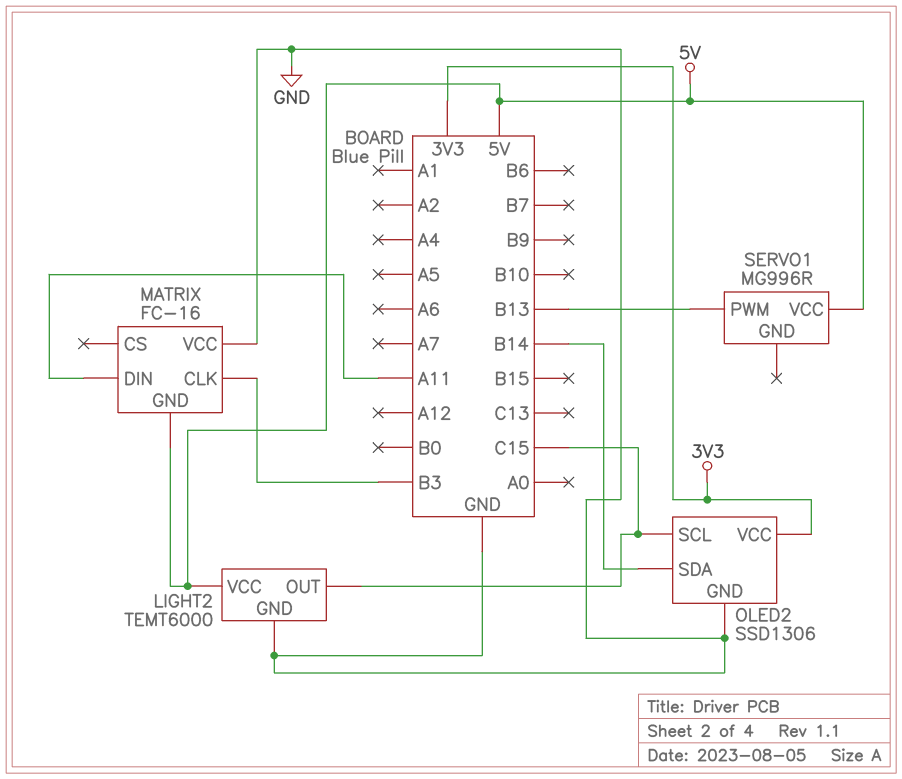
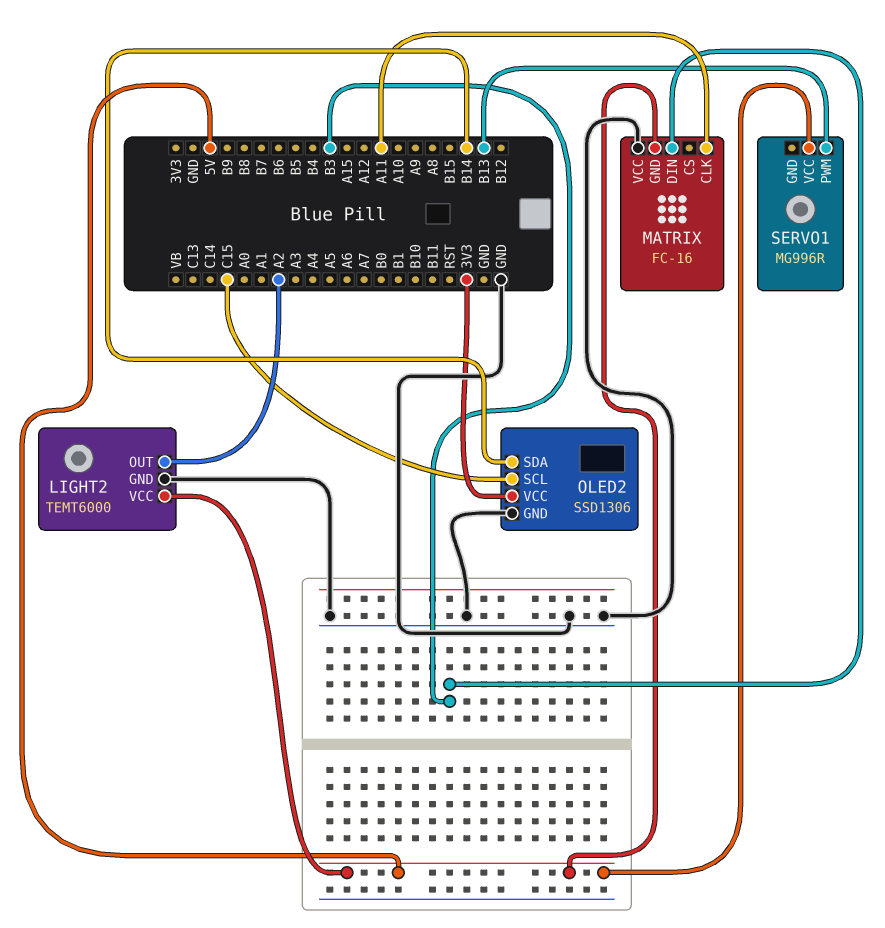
LIGHT2 pin OUT: C15 -> A2
MATRIX pin CLK: B3 -> A11
MATRIX pin DIN: A11 -> B3

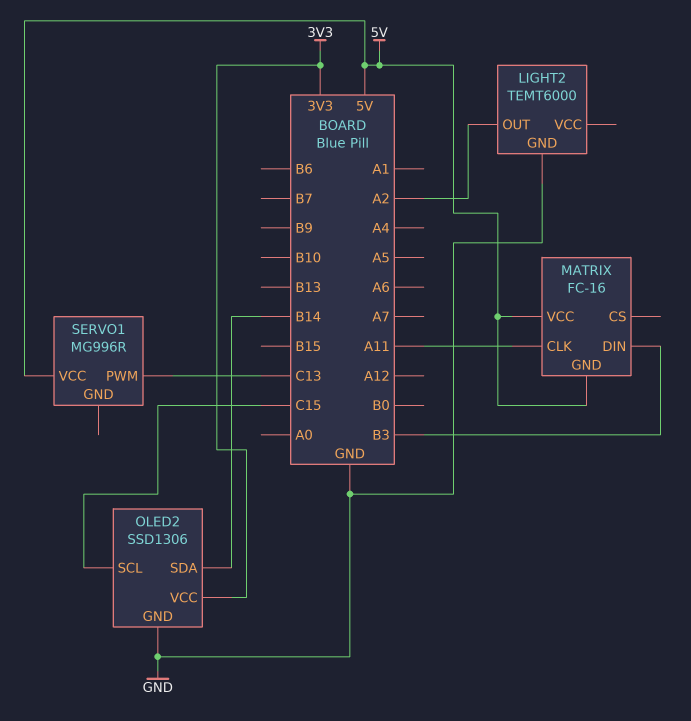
LIGHT2 pin VCC: 5V -> none
MATRIX pin VCC: GND -> 5V
SERVO1 pin PWM: B13 -> C13

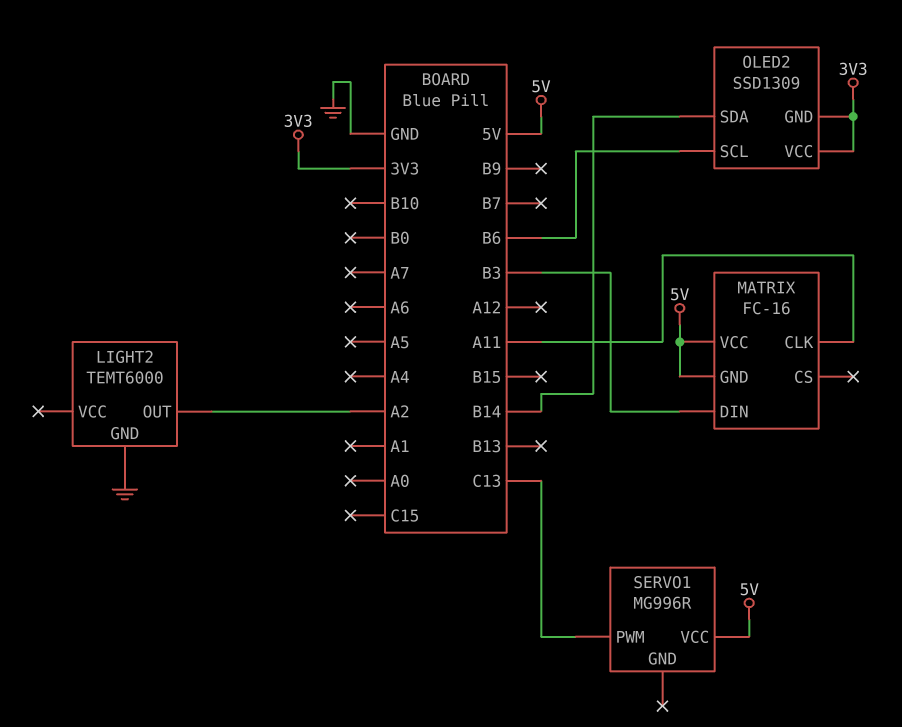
OLED2: SSD1306 -> SSD1309
OLED2 pin GND: GND -> 3V3
OLED2 pin SCL: C15 -> B6

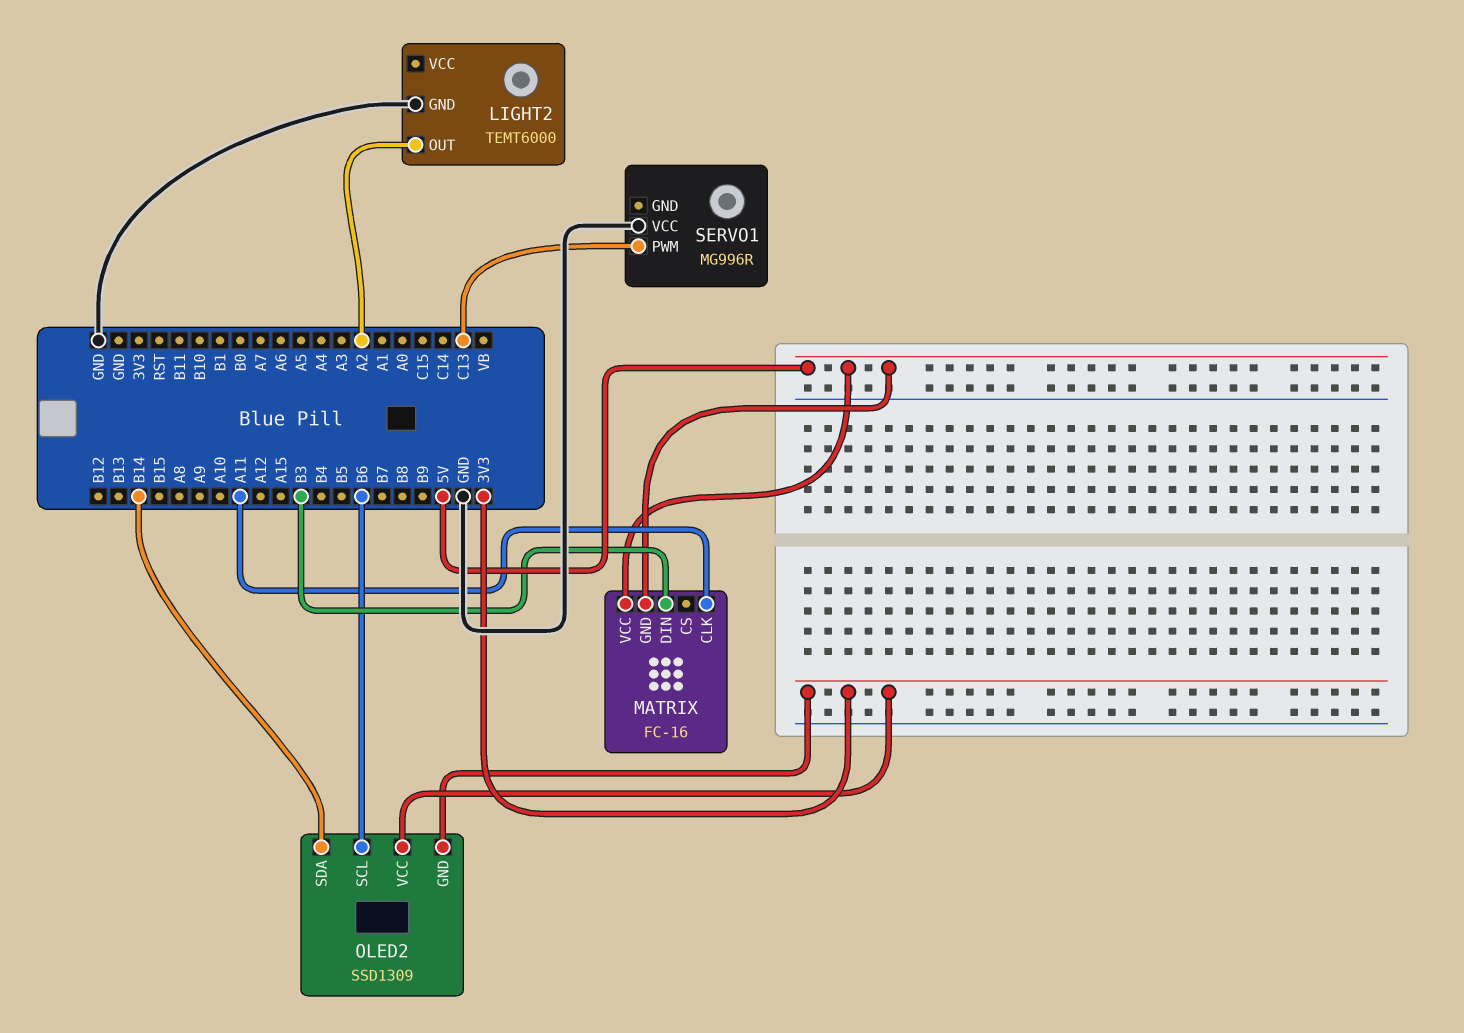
SERVO1 pin VCC: 5V -> GND

